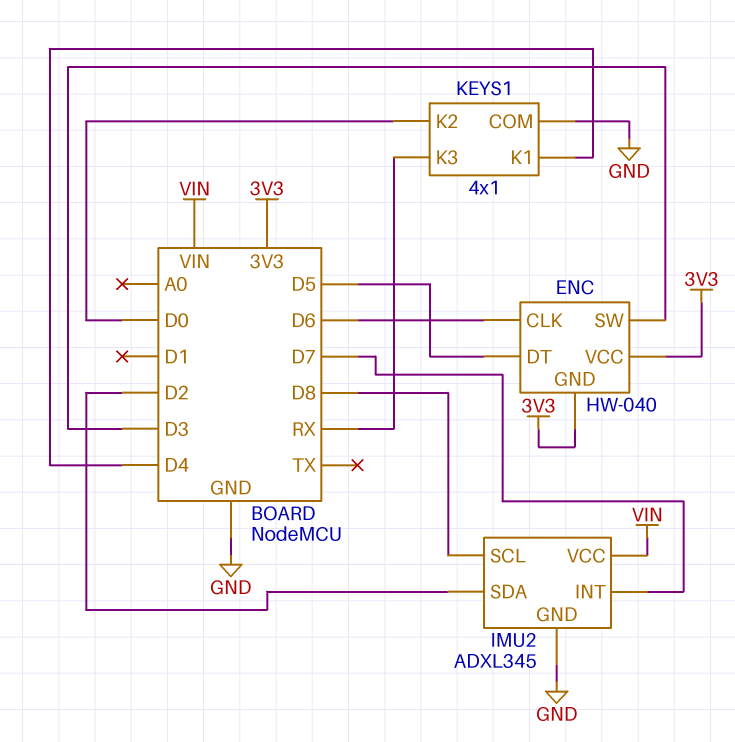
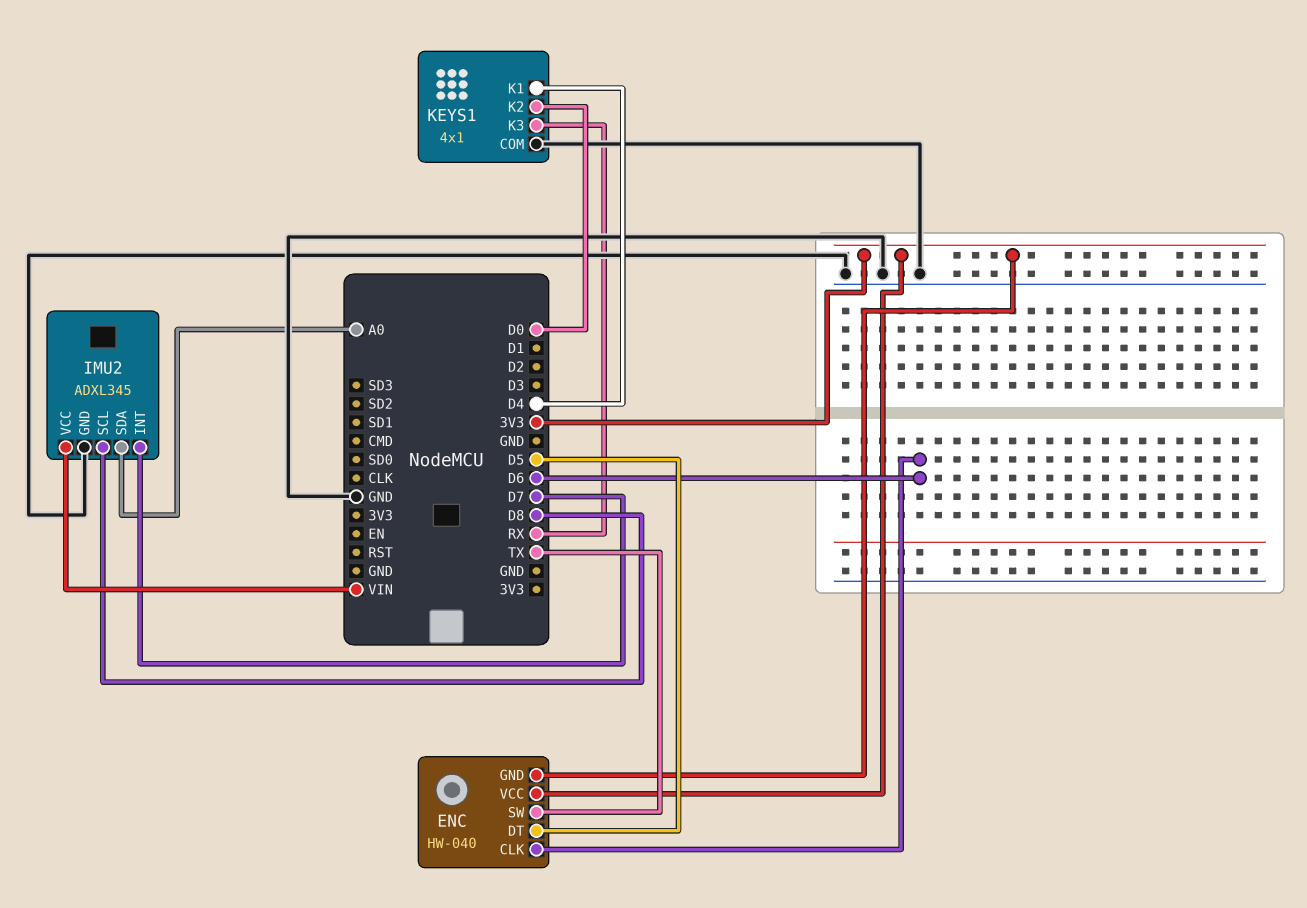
ENC pin SW: D3 -> TX
IMU2 pin SDA: D2 -> A0

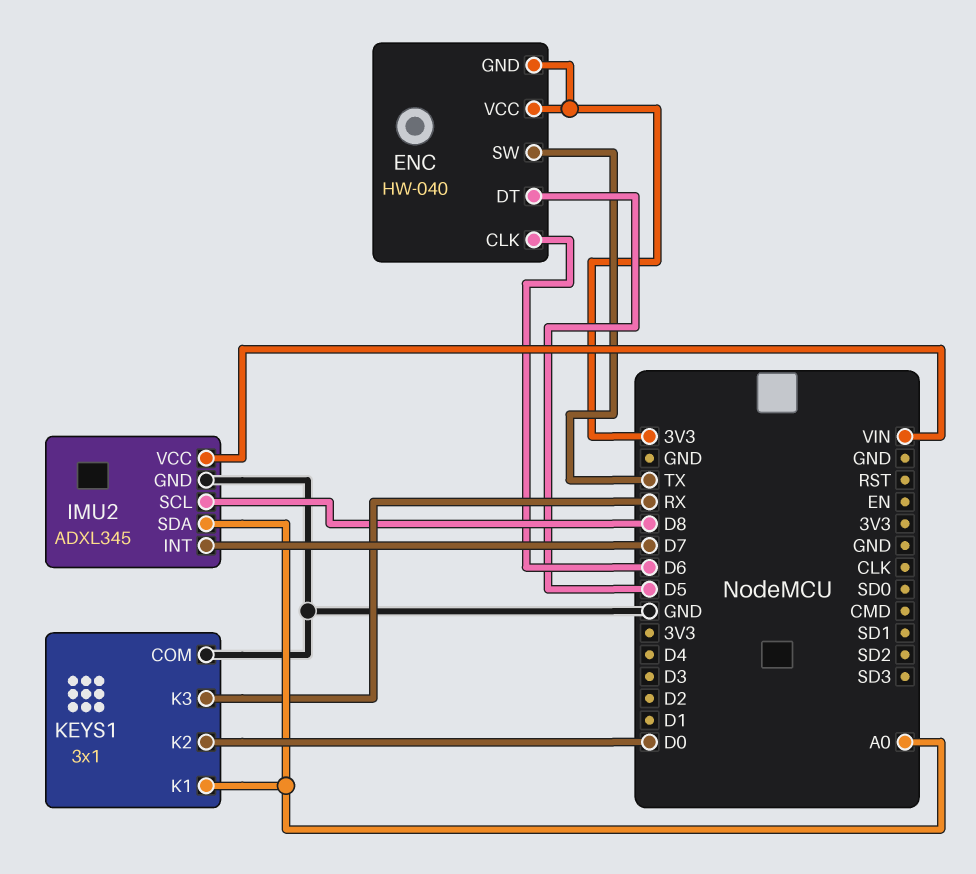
KEYS1: 4x1 -> 3x1
KEYS1 pin K1: D4 -> A0

